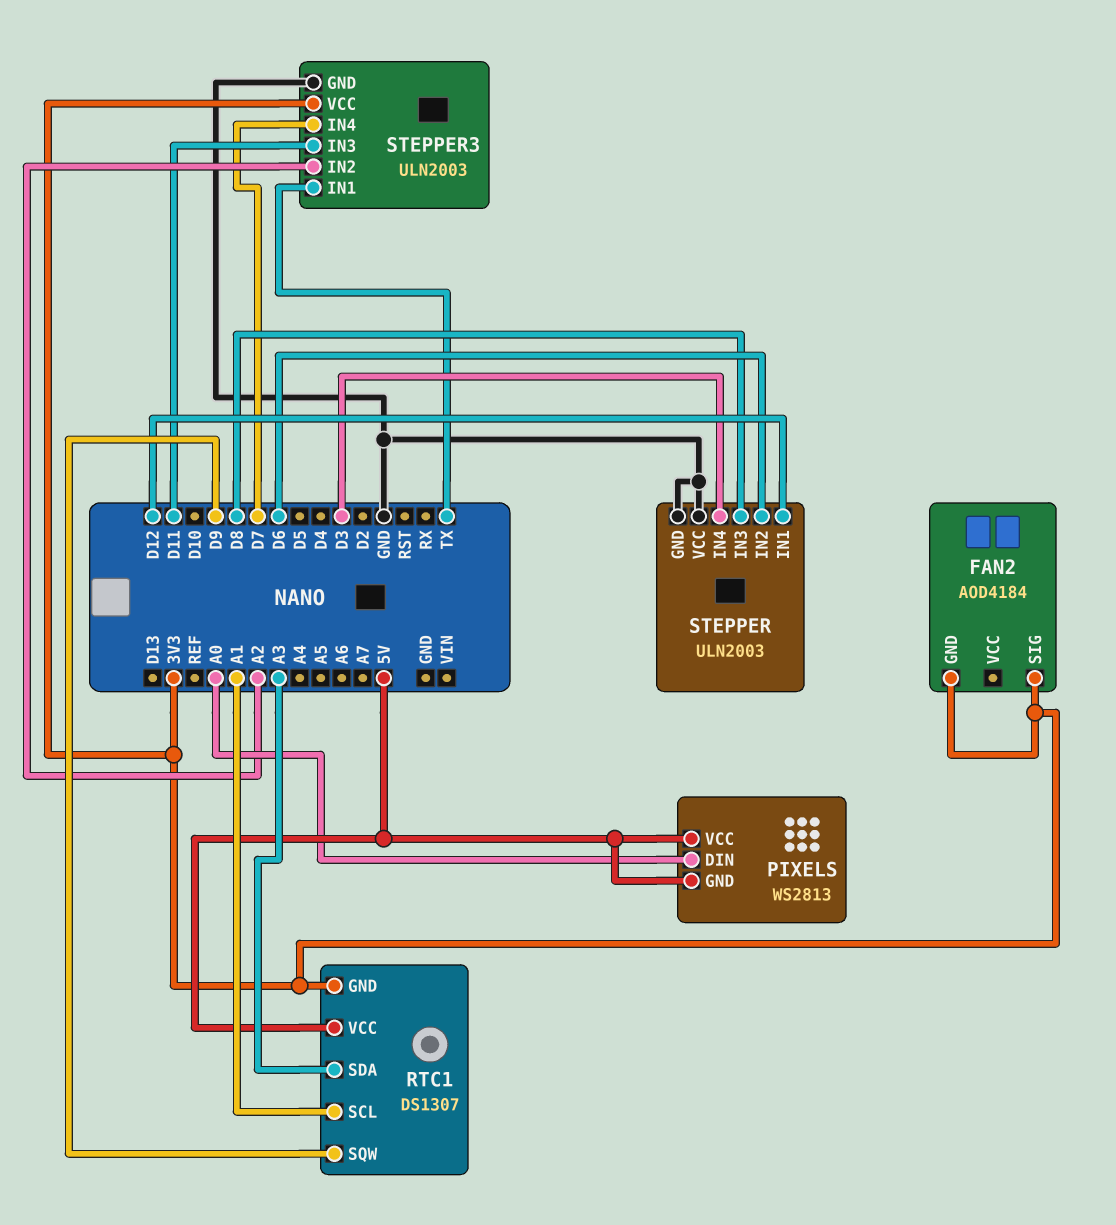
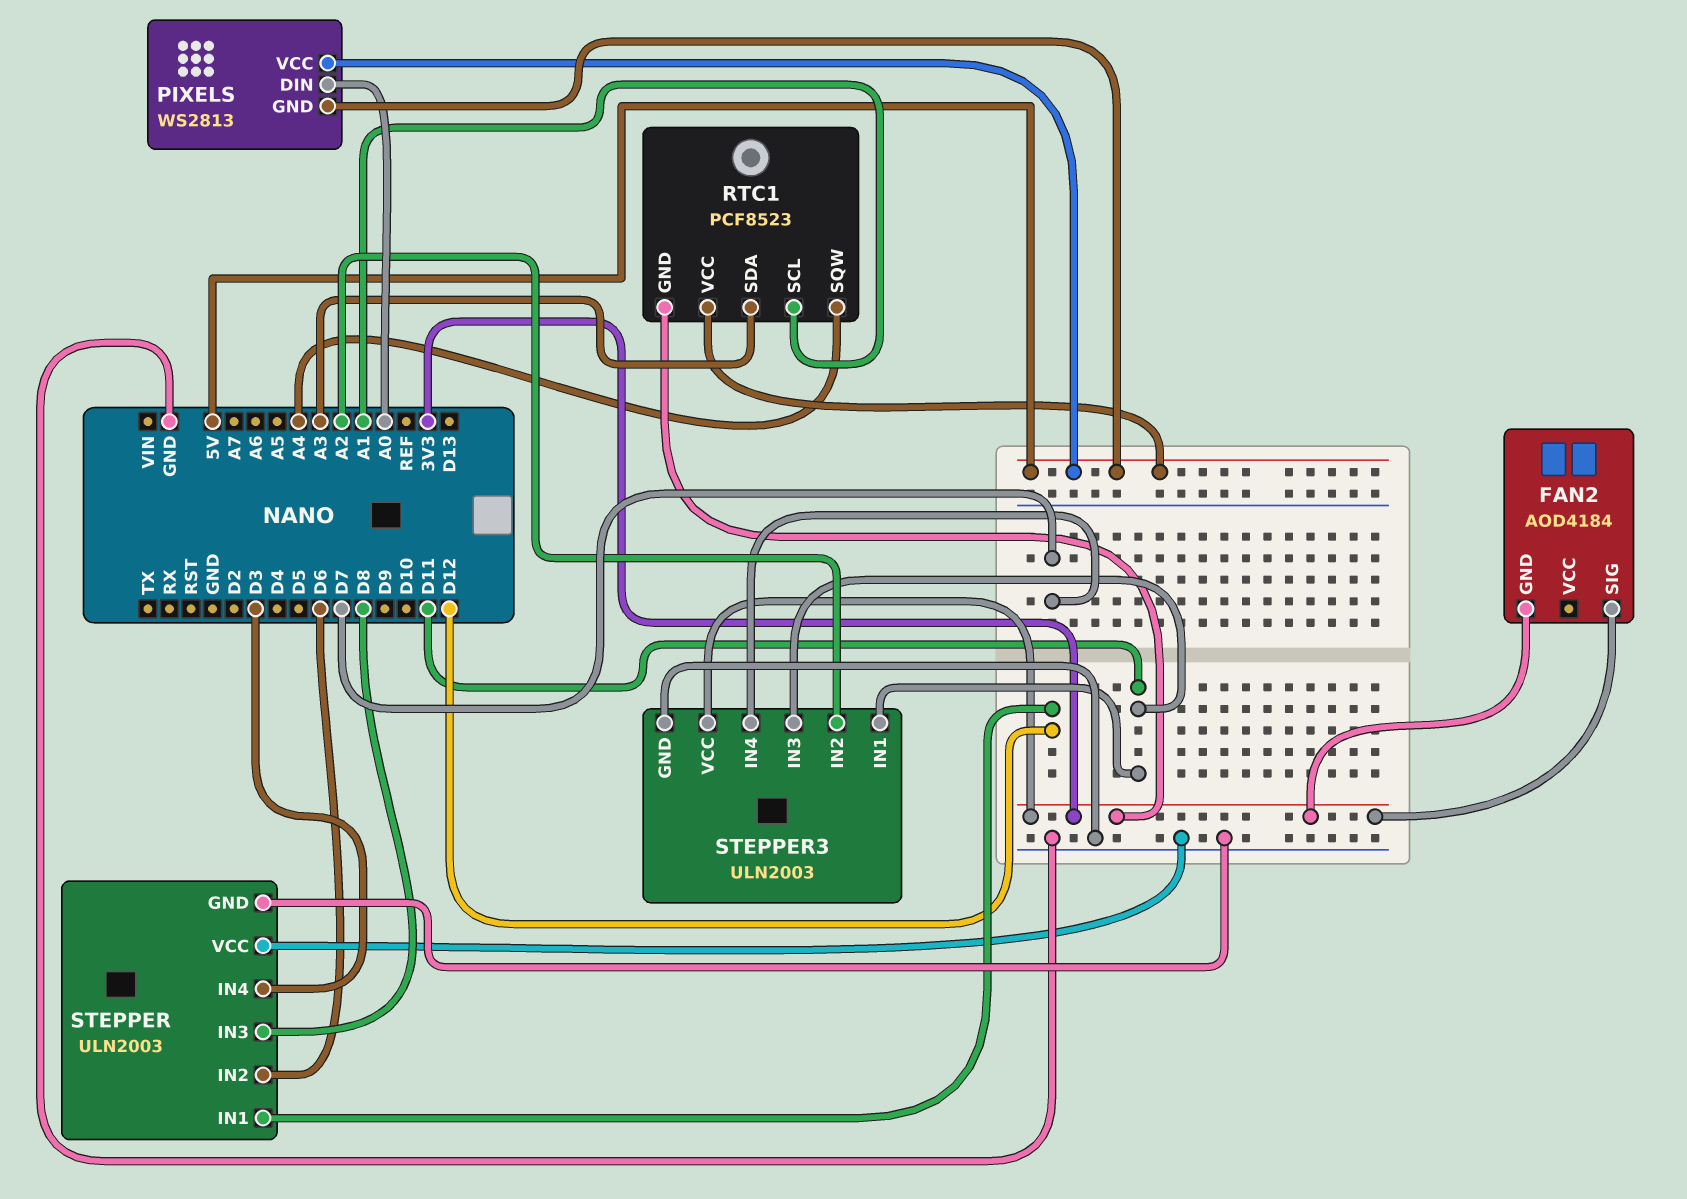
RTC1: DS1307 -> PCF8523
RTC1 pin SQW: D9 -> A4
STEPPER3 pin IN1: TX -> D11

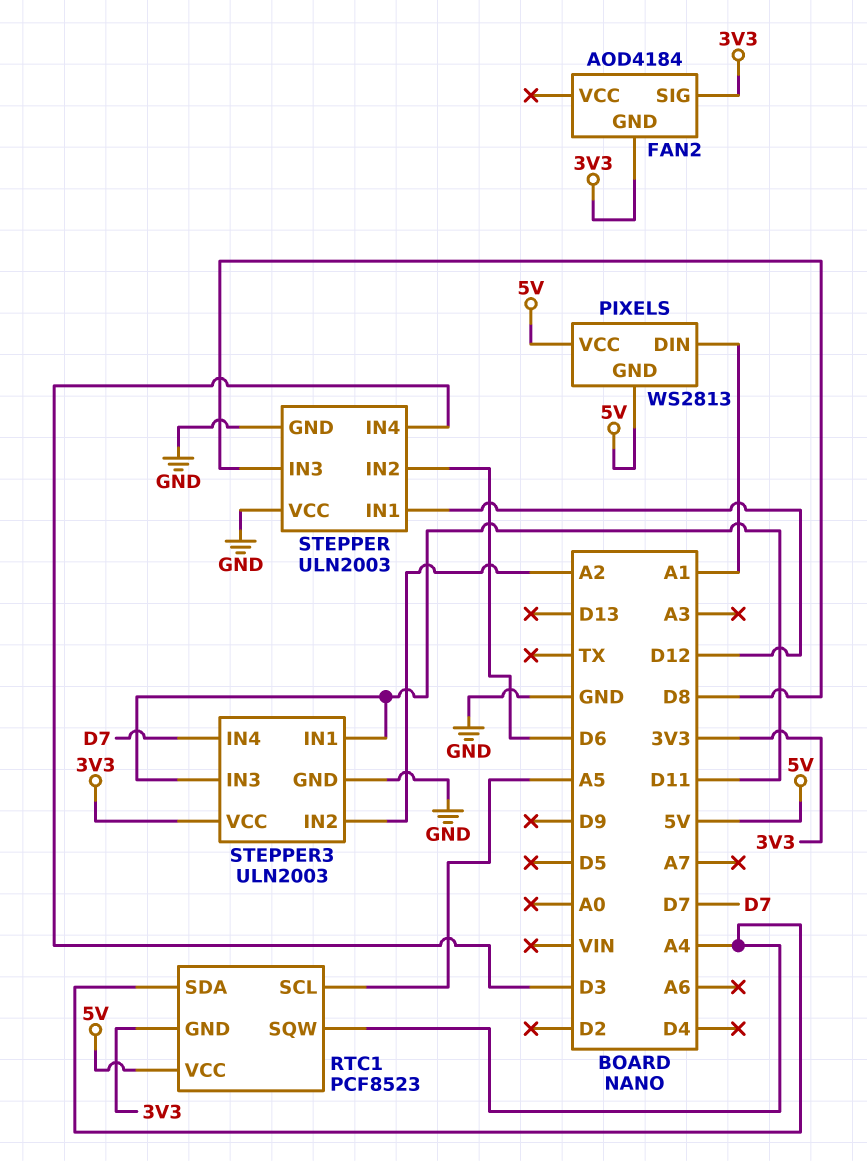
PIXELS pin DIN: A0 -> A1
RTC1 pin SCL: A1 -> A5
RTC1 pin SDA: A3 -> A4

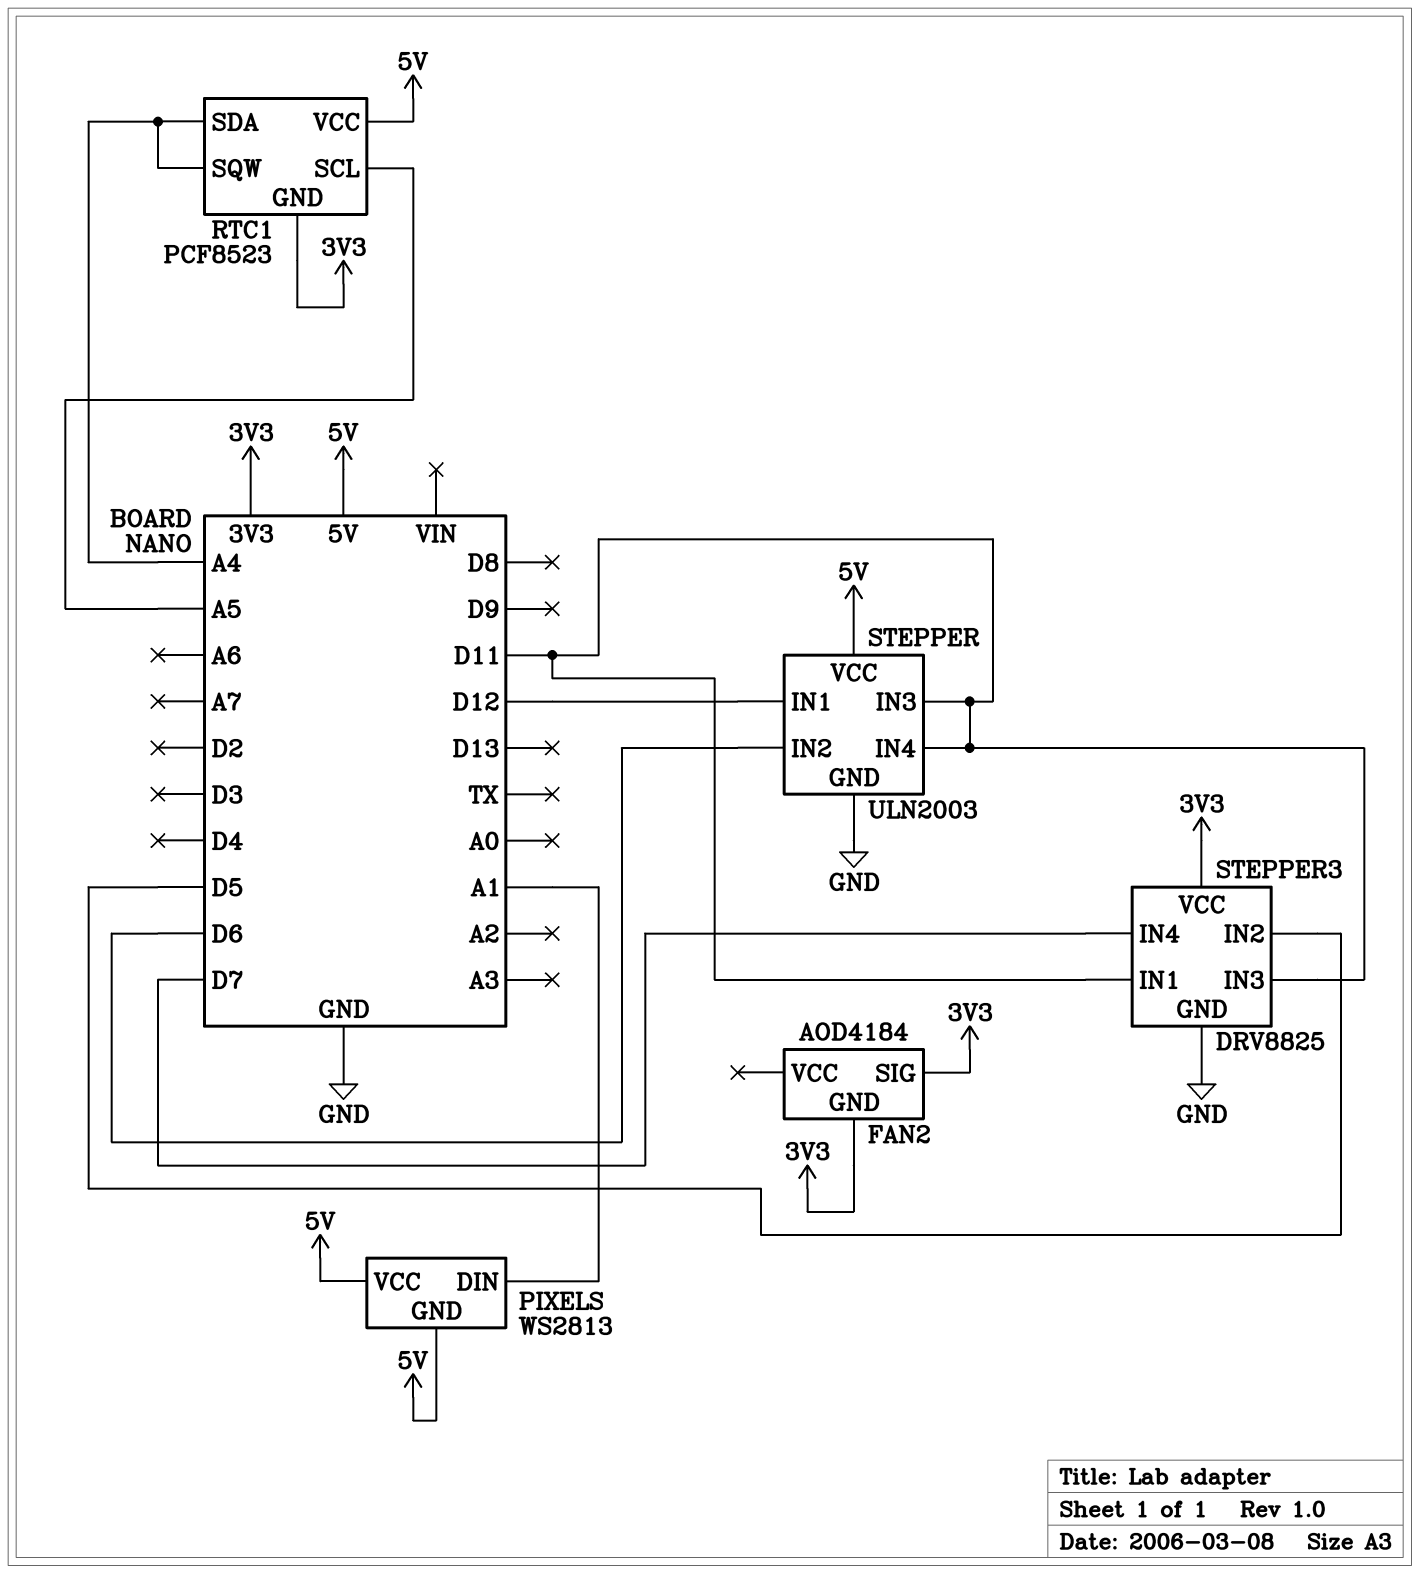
STEPPER pin IN3: D8 -> D11
STEPPER pin IN4: D3 -> D11
STEPPER pin VCC: GND -> 5V
STEPPER3: ULN2003 -> DRV8825
STEPPER3 pin IN2: A2 -> D5

